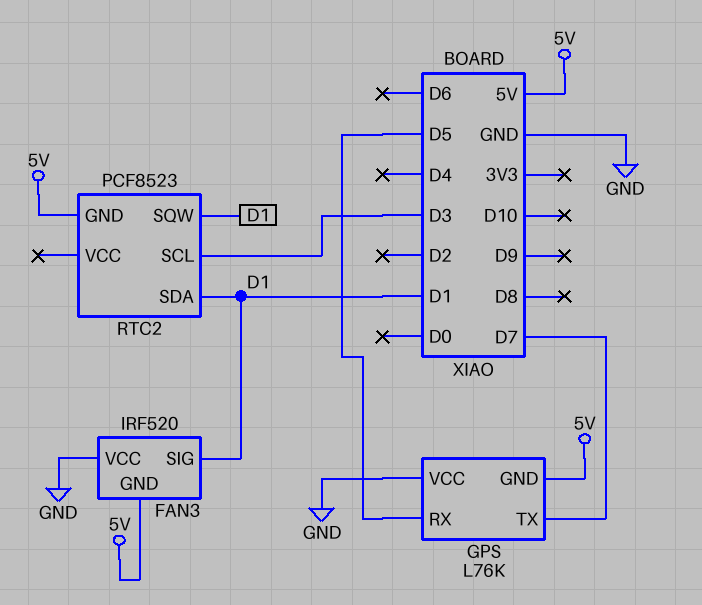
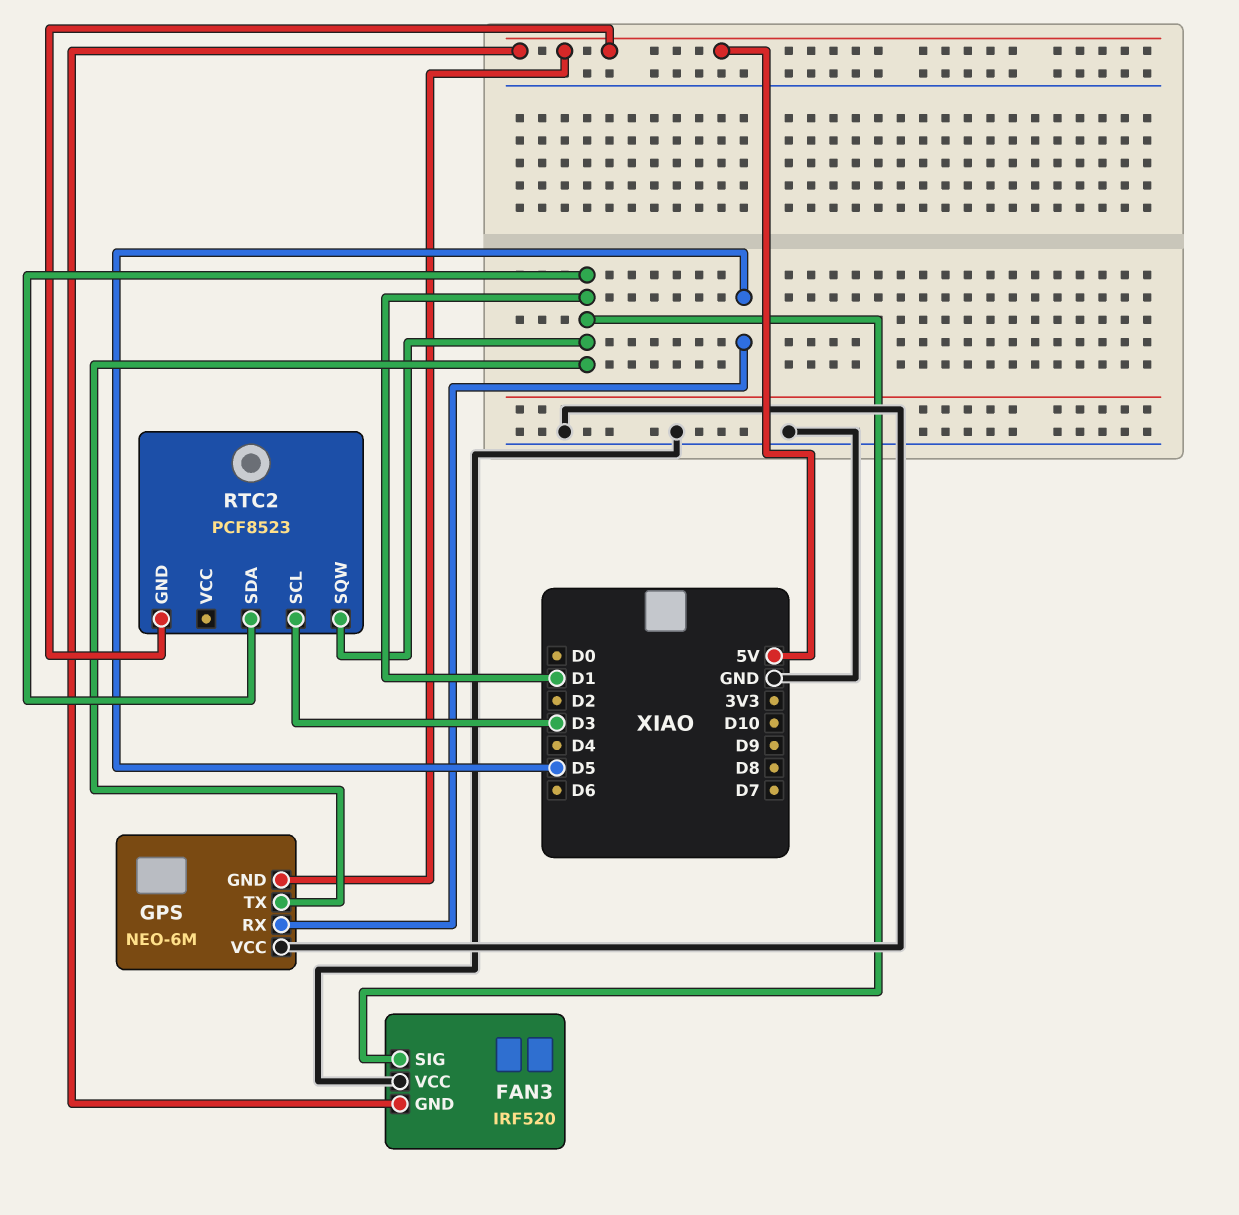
GPS: L76K -> NEO-6M
GPS pin TX: D7 -> D1

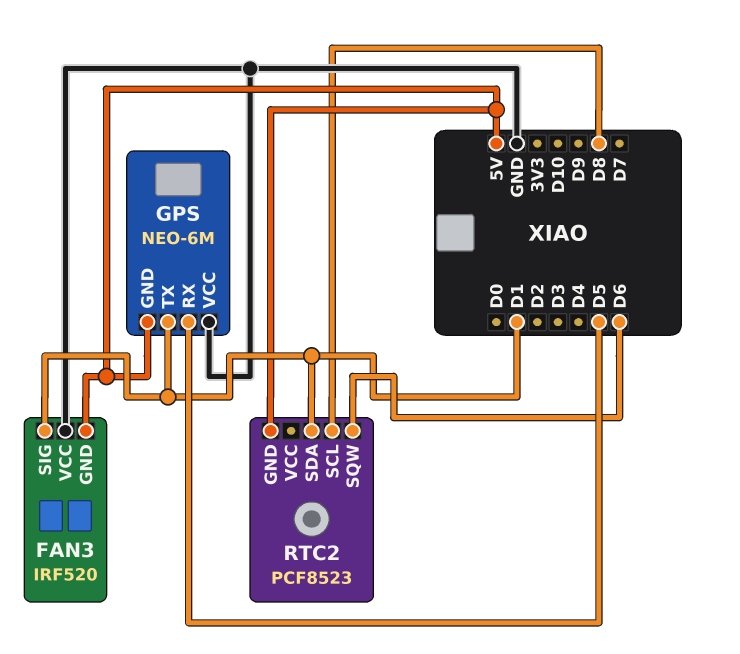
RTC2 pin SCL: D3 -> D8
RTC2 pin SQW: D1 -> D6

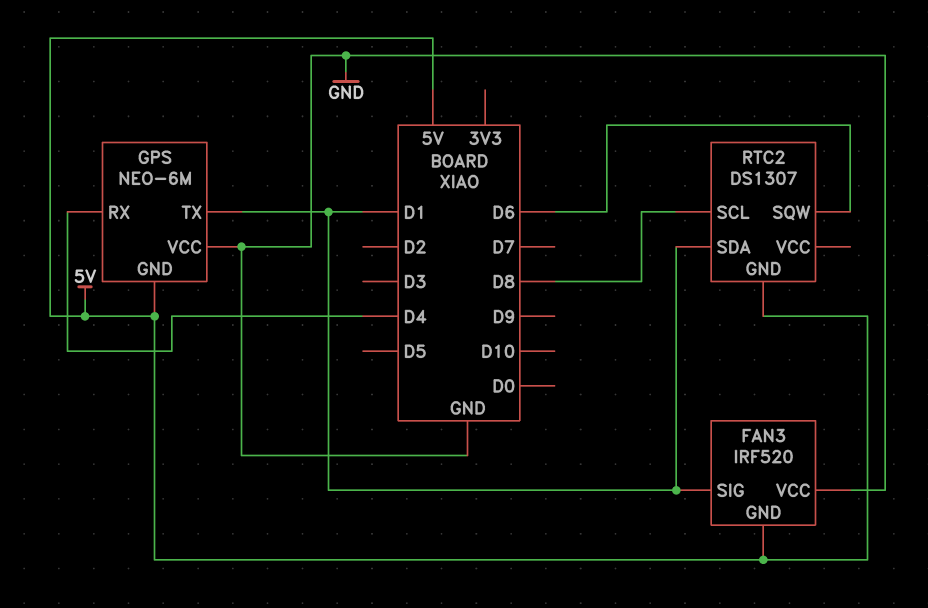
GPS pin RX: D5 -> D4
RTC2: PCF8523 -> DS1307

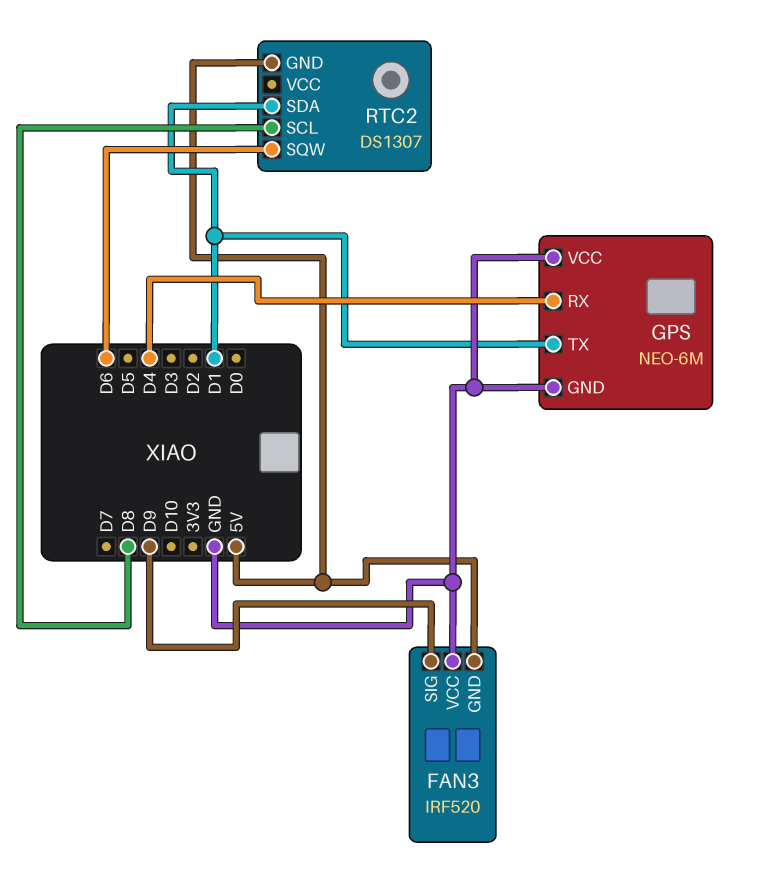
FAN3 pin SIG: D1 -> D9
GPS pin GND: 5V -> GND

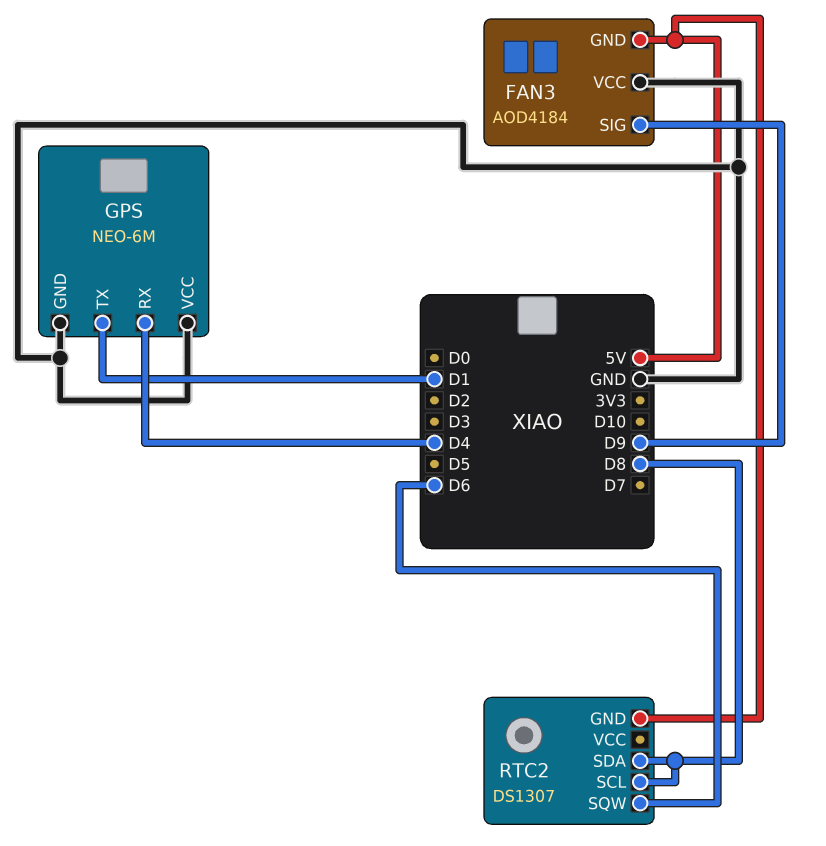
FAN3: IRF520 -> AOD4184
RTC2 pin SDA: D1 -> D8

